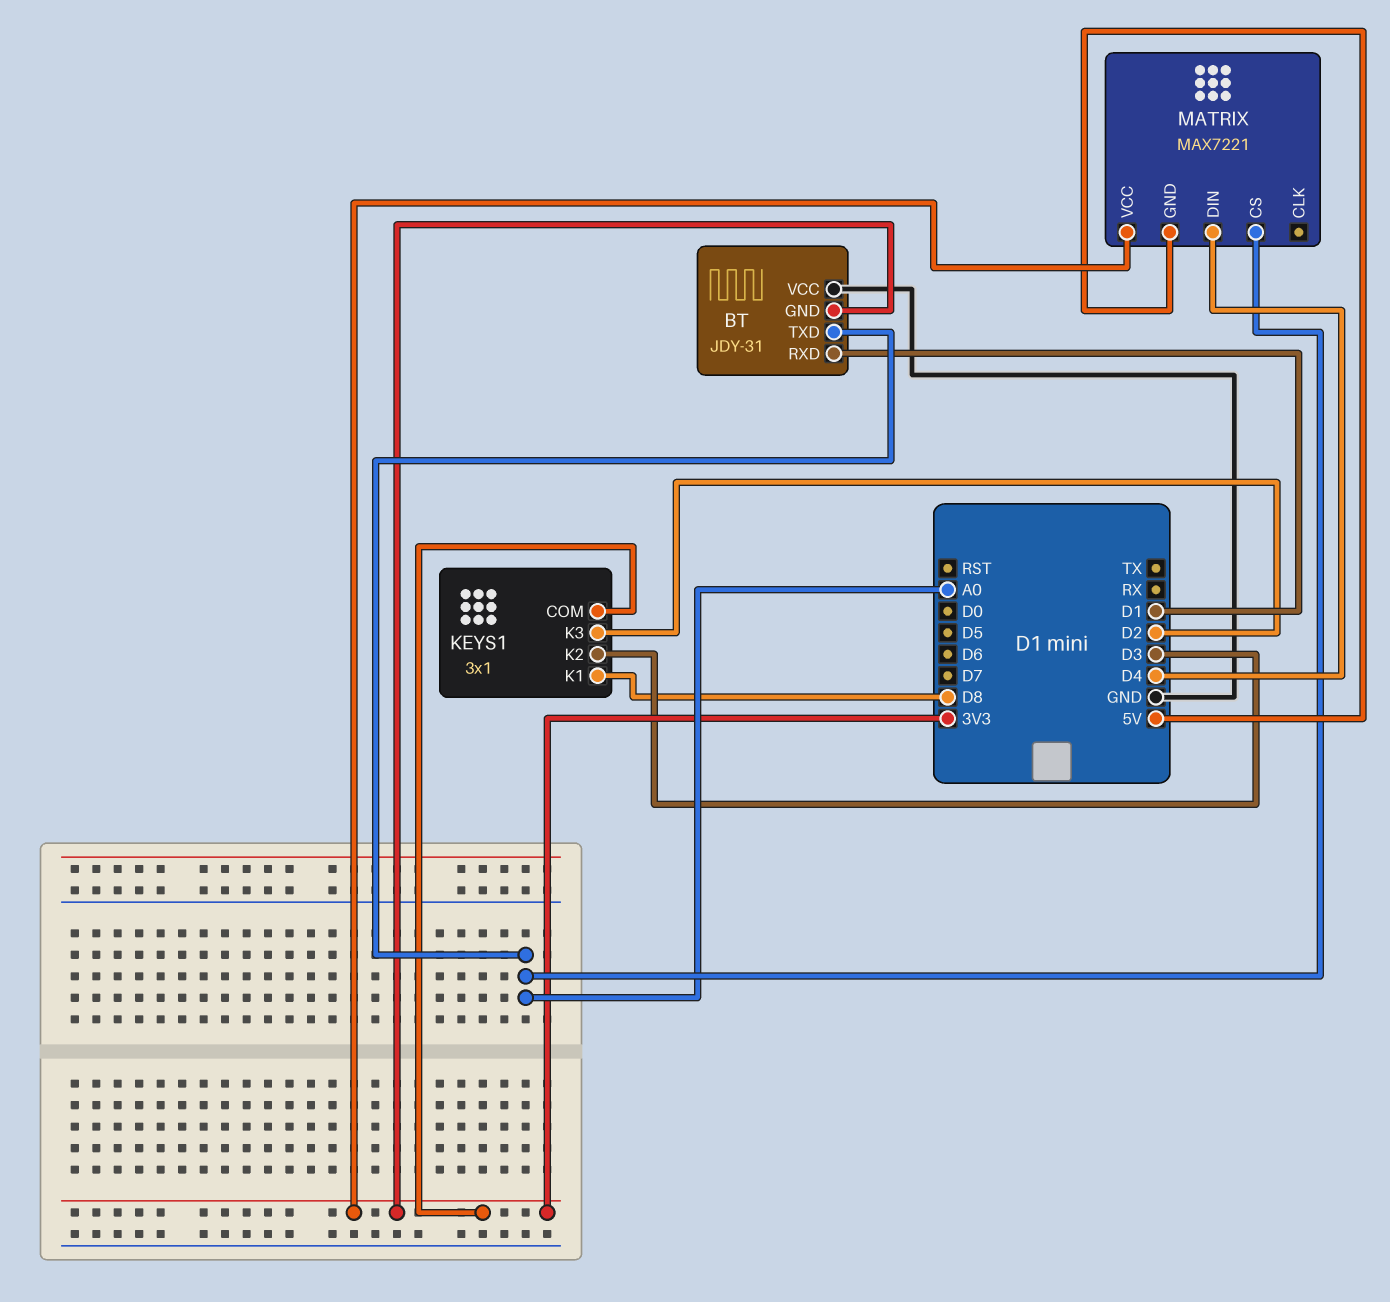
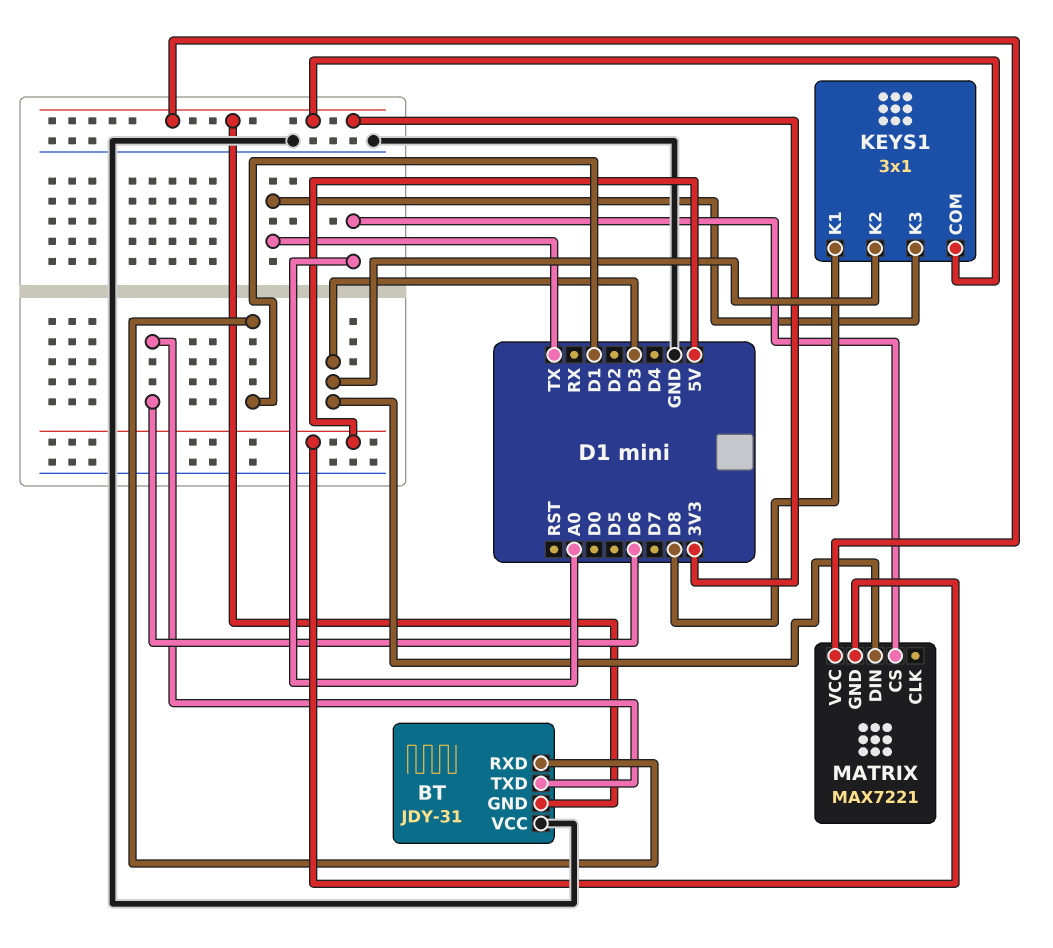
BT pin TXD: A0 -> D6
KEYS1 pin K3: D2 -> TX
MATRIX pin DIN: D4 -> D3

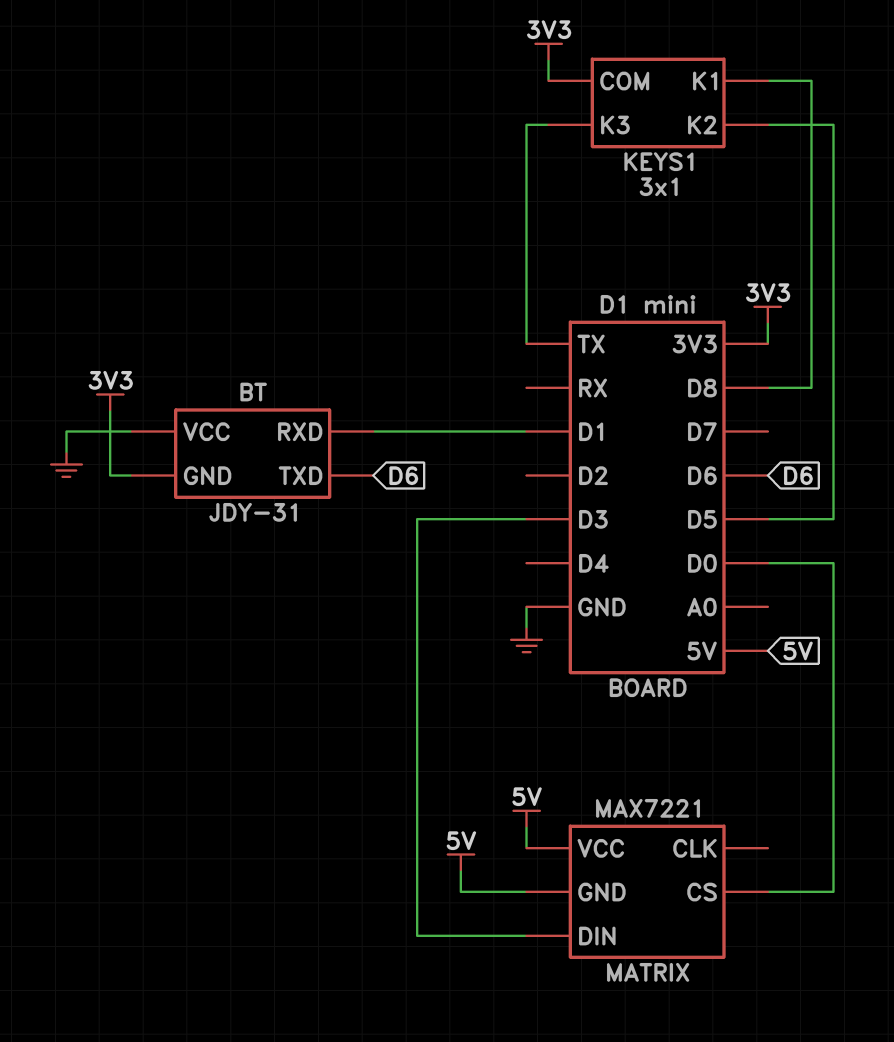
KEYS1 pin K2: D3 -> D5
MATRIX pin CS: A0 -> D0
MATRIX pin VCC: 3V3 -> 5V

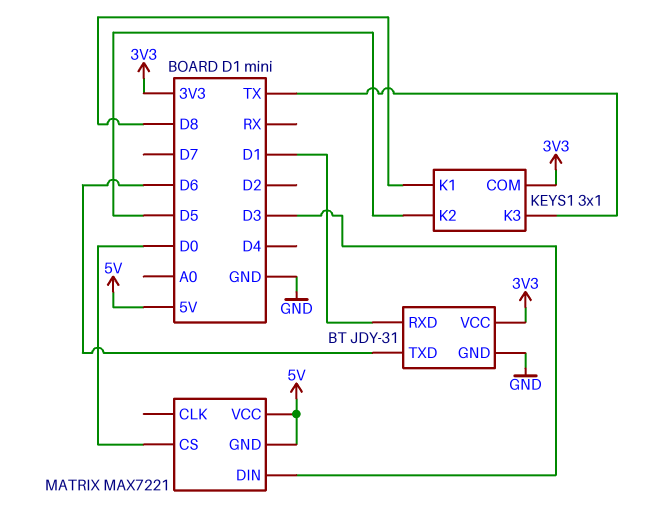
BT pin GND: 3V3 -> GND
BT pin VCC: GND -> 3V3

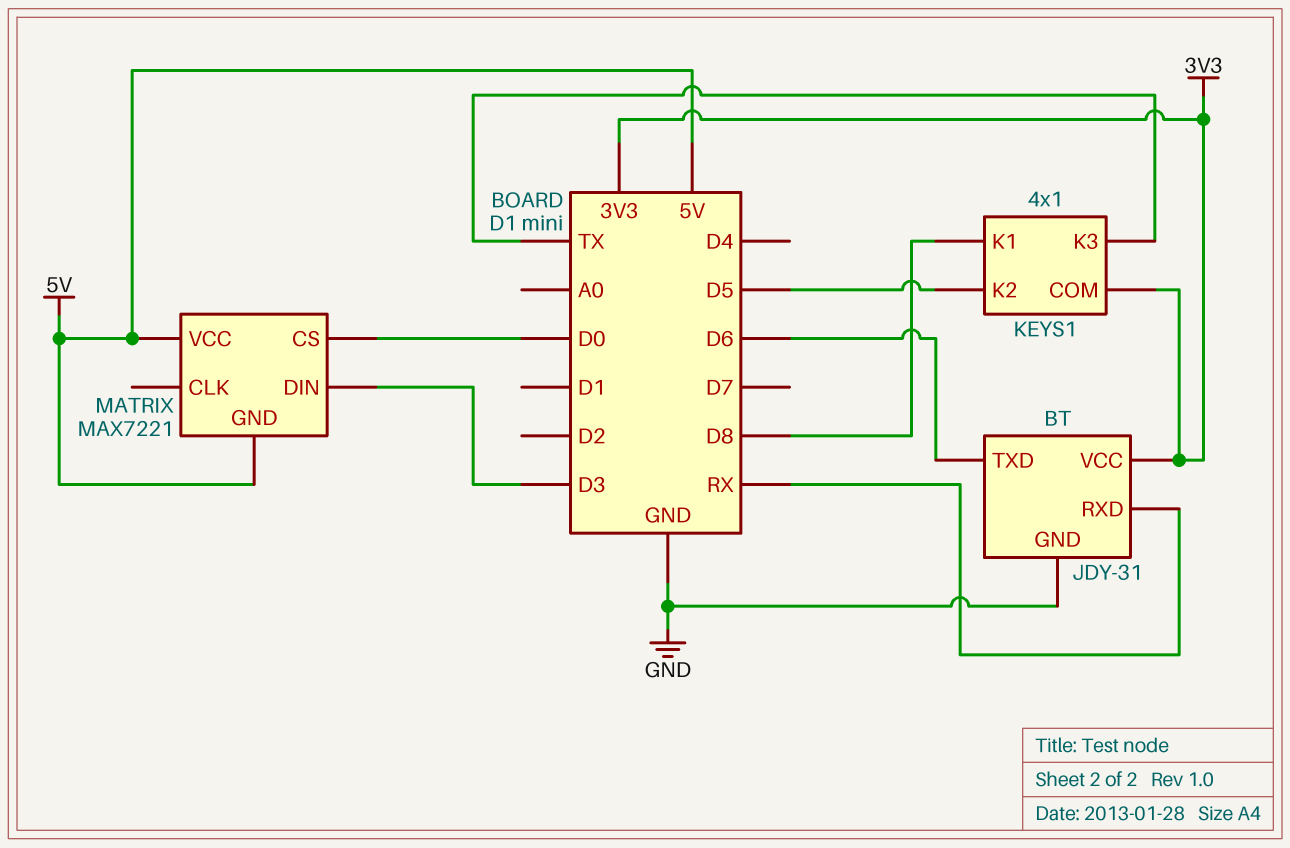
BT pin RXD: D1 -> RX
KEYS1: 3x1 -> 4x1

